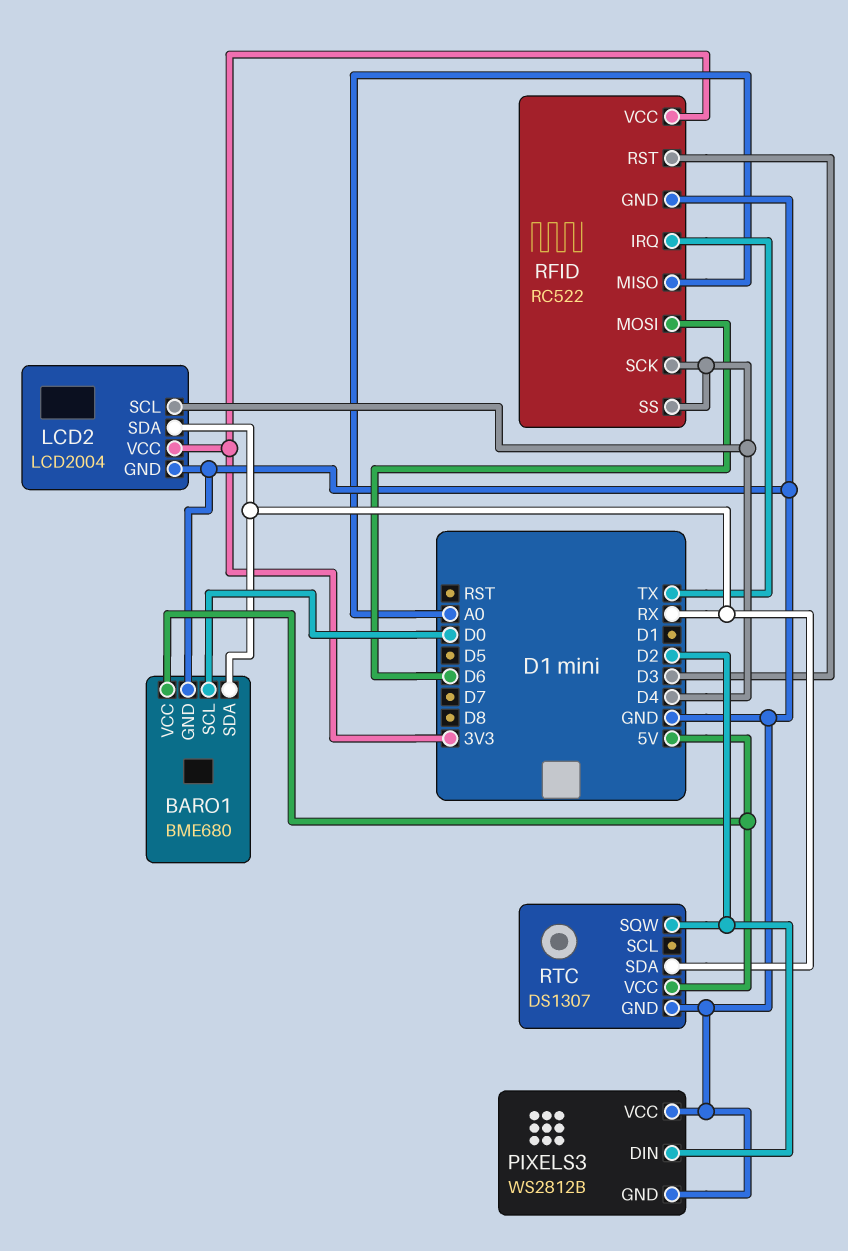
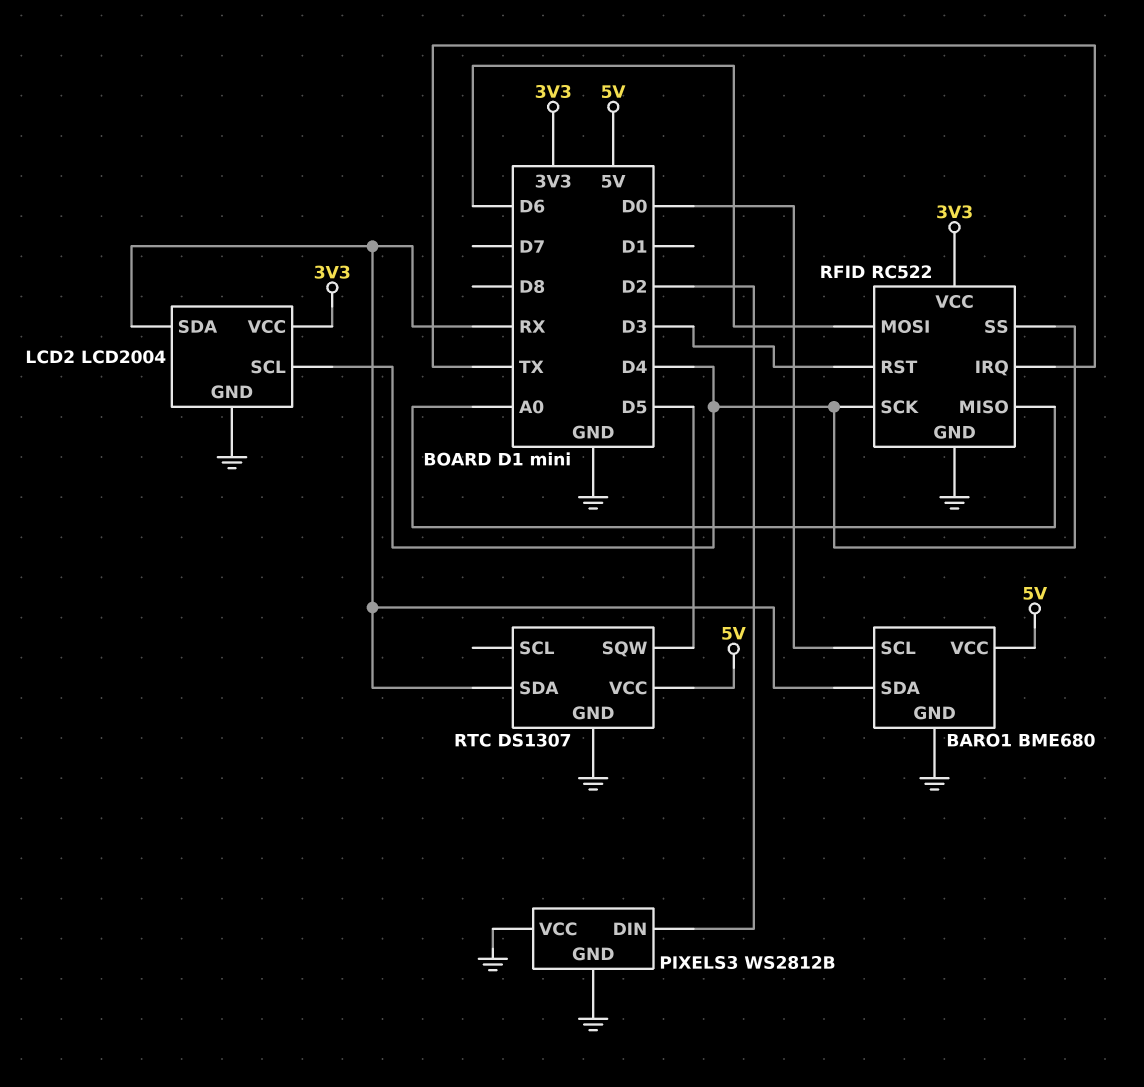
RTC pin SQW: D2 -> D5

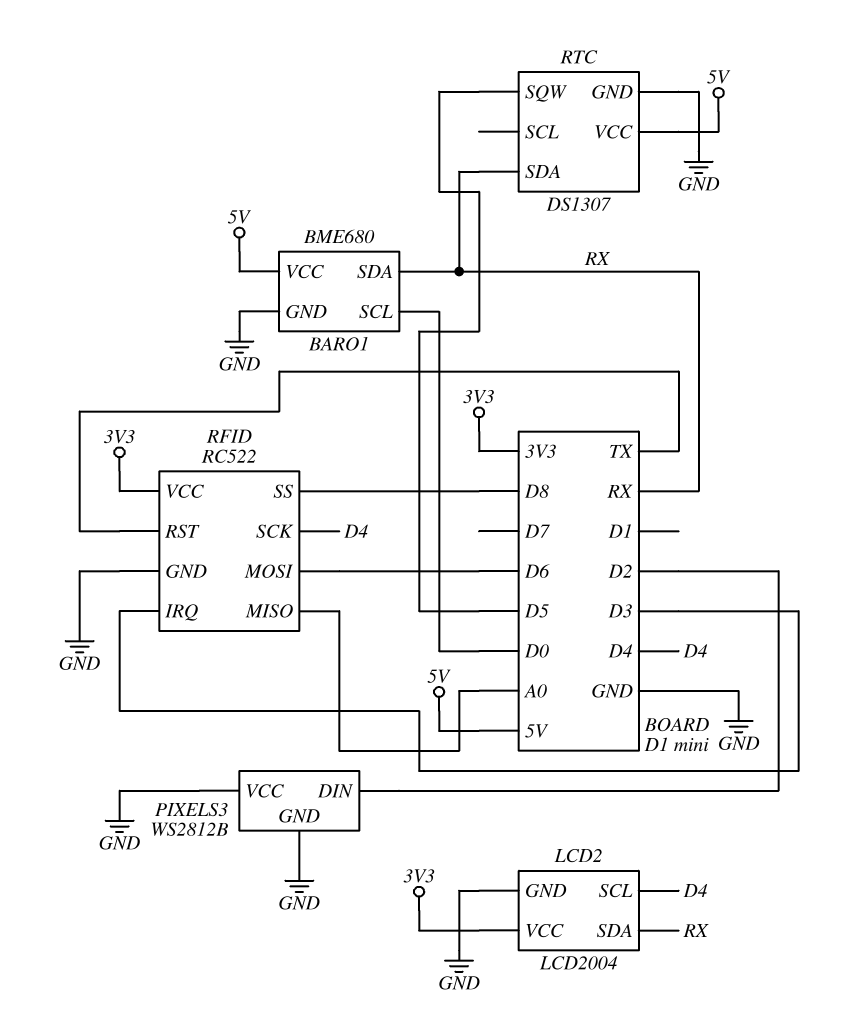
RFID pin IRQ: TX -> D3
RFID pin RST: D3 -> TX
RFID pin SS: D4 -> D8

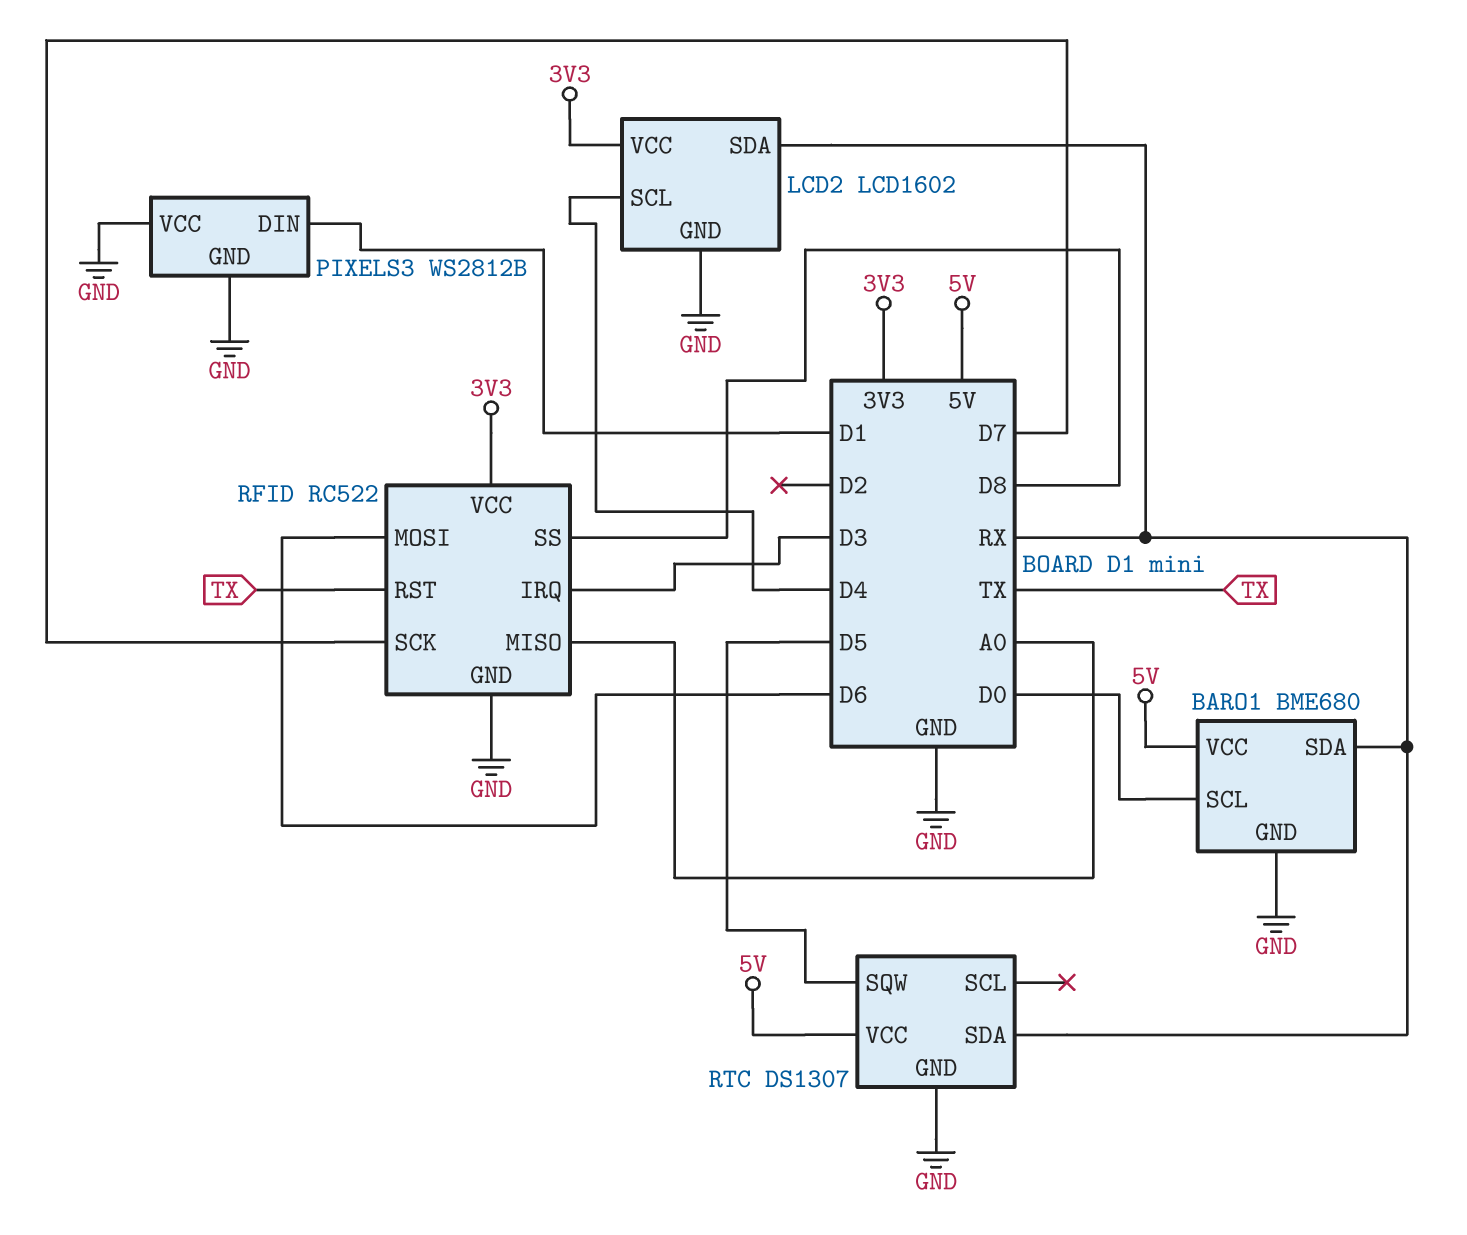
LCD2: LCD2004 -> LCD1602
PIXELS3 pin DIN: D2 -> D1
RFID pin SCK: D4 -> D7

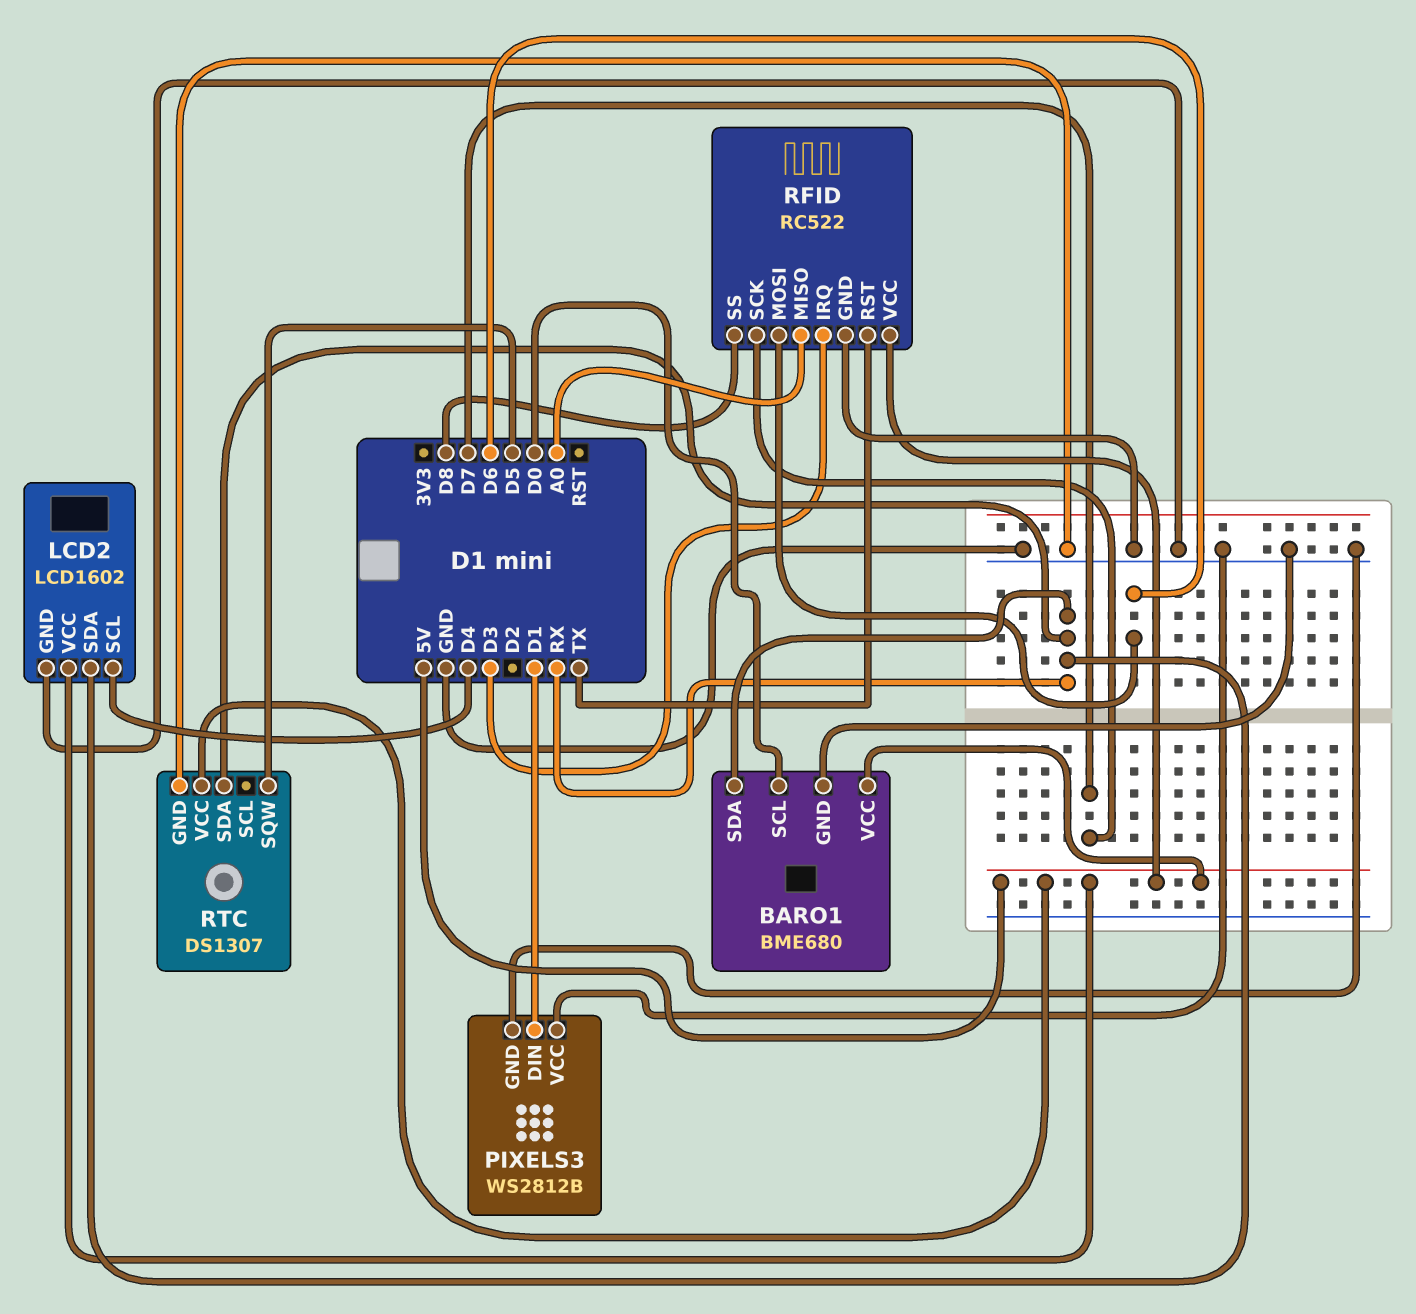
LCD2 pin VCC: 3V3 -> 5V
RFID pin VCC: 3V3 -> 5V

